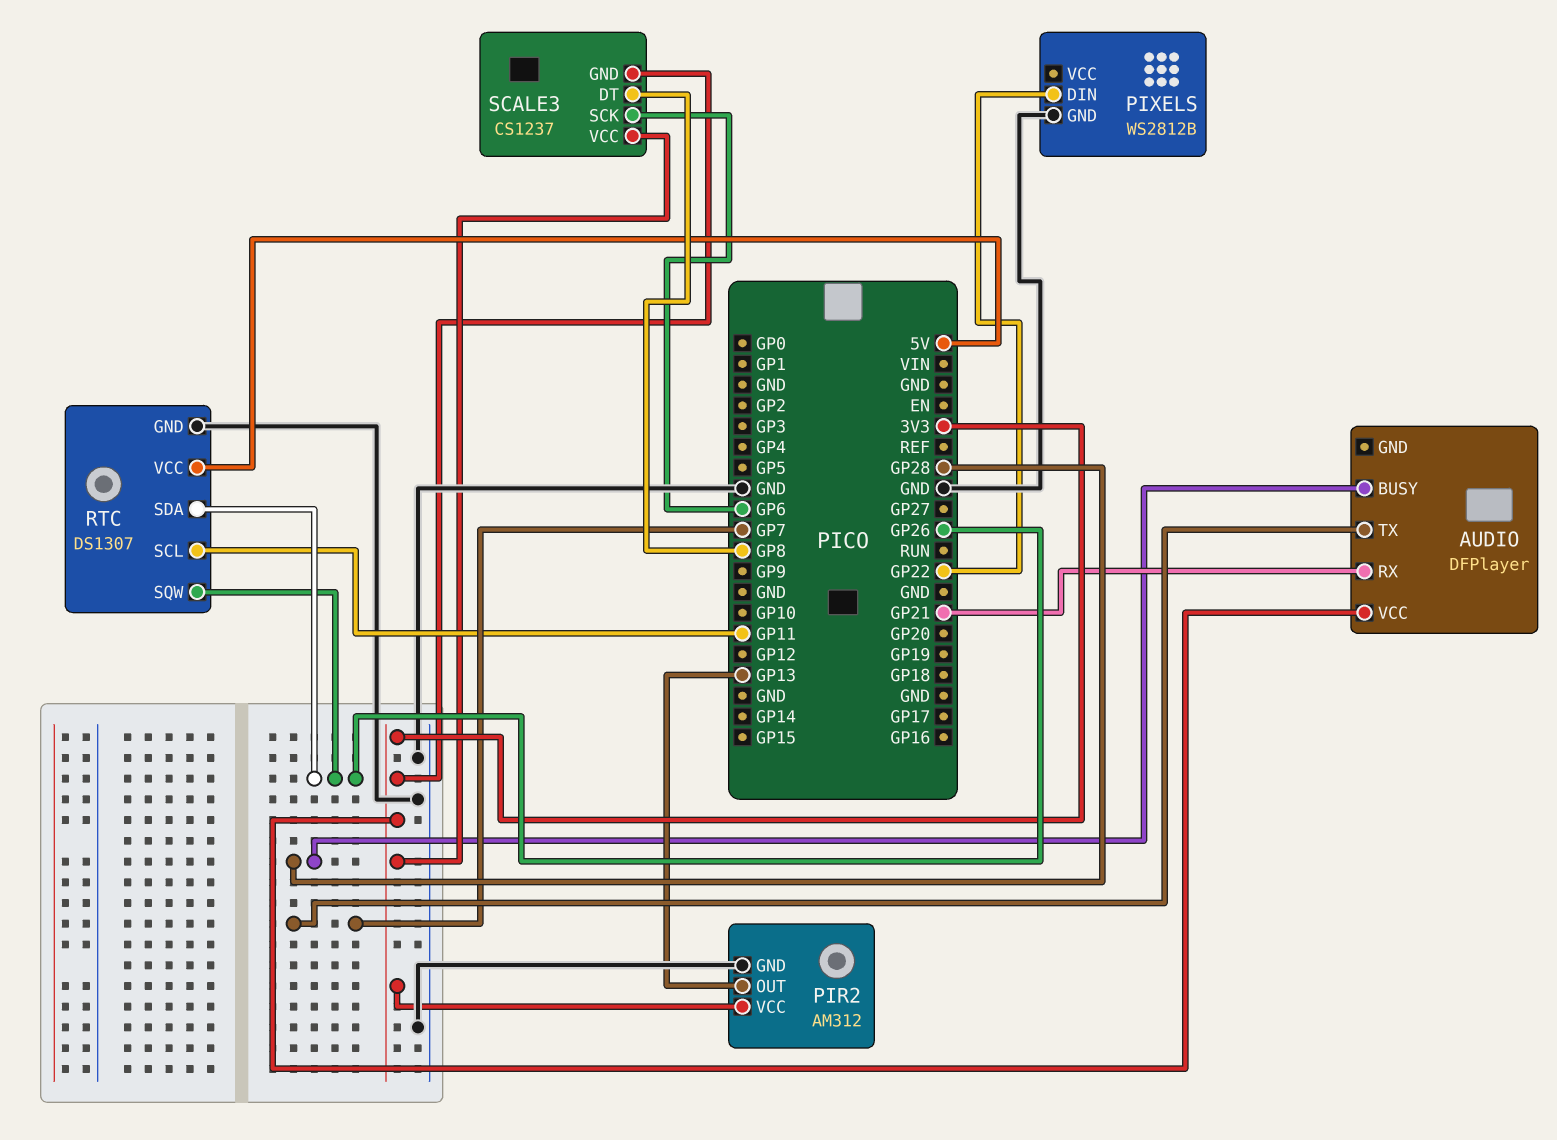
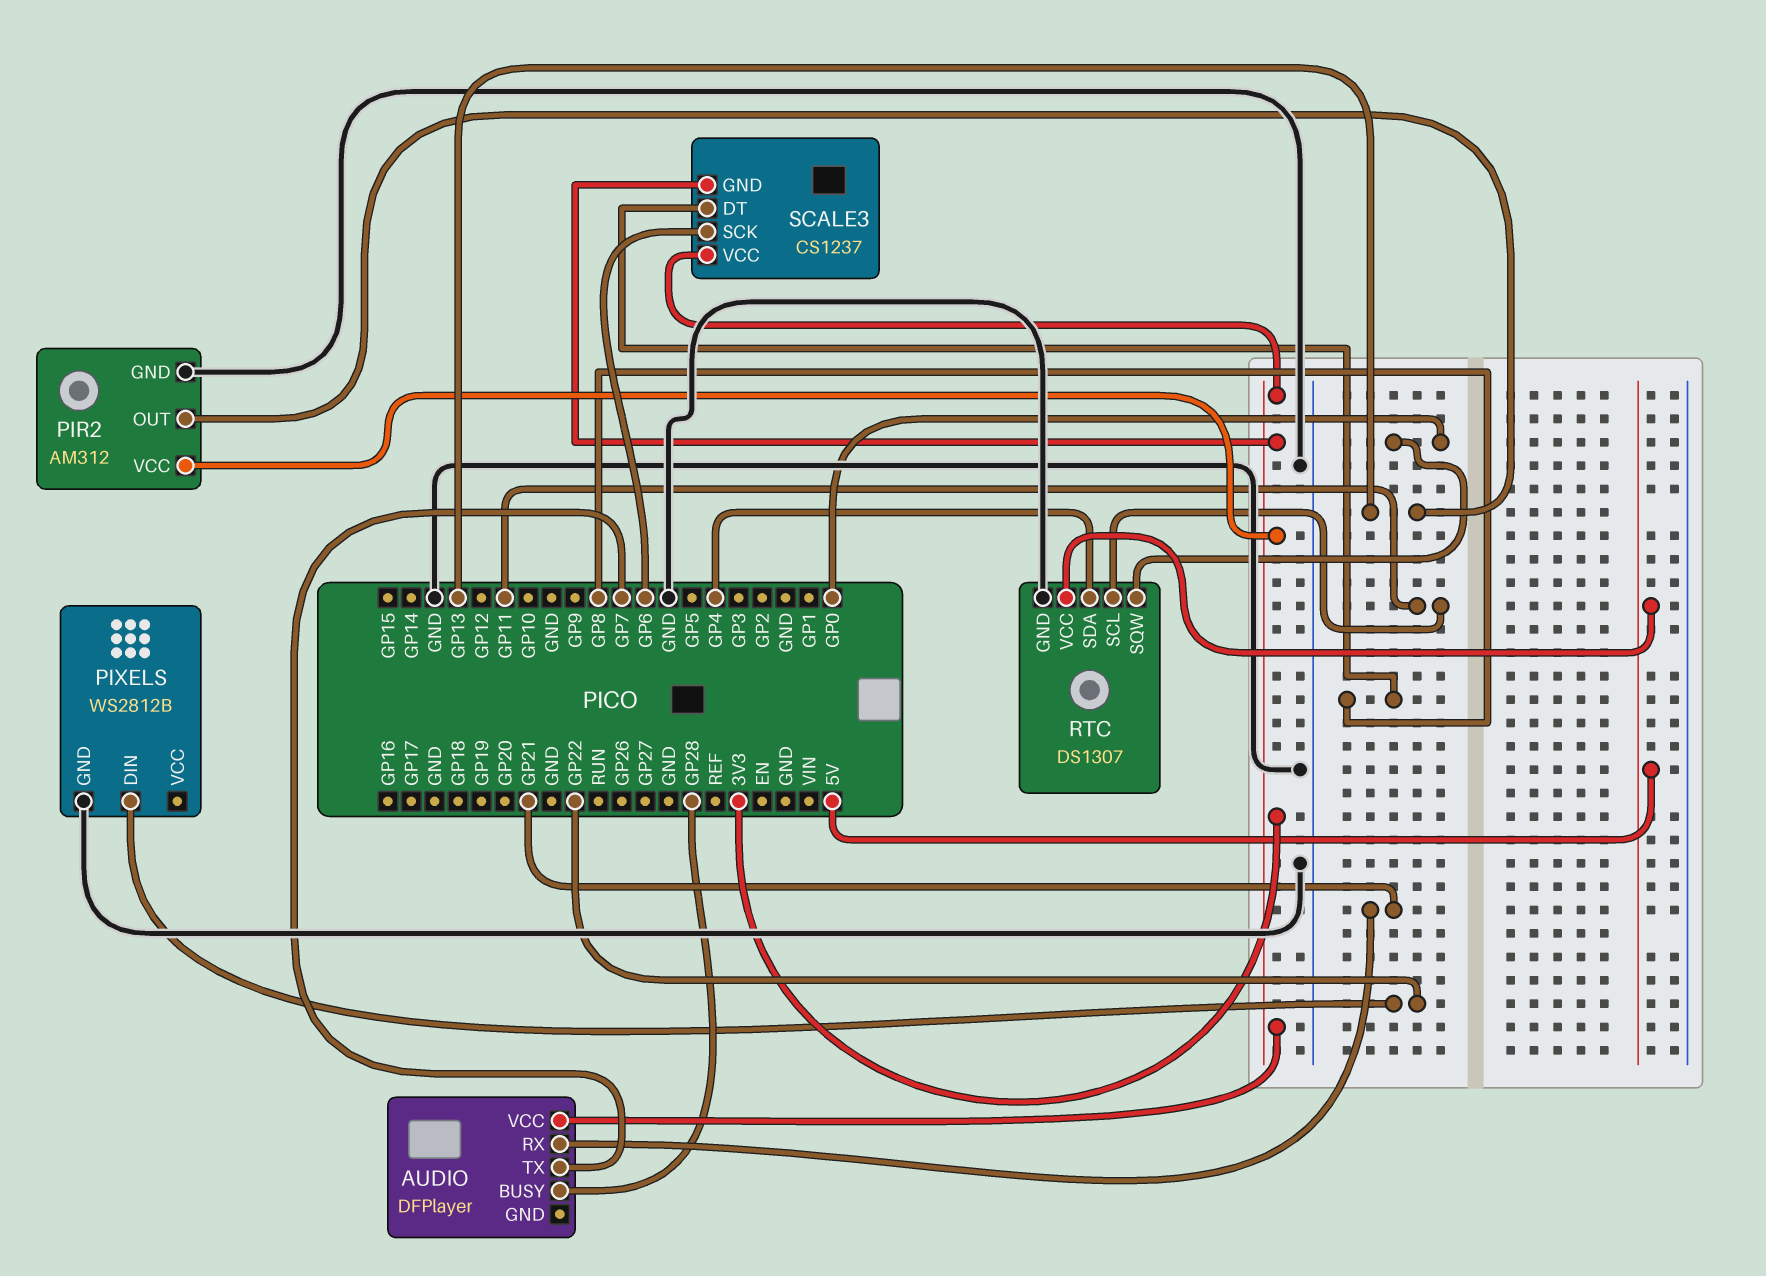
RTC pin SDA: GP26 -> GP4
RTC pin SQW: GP26 -> GP0

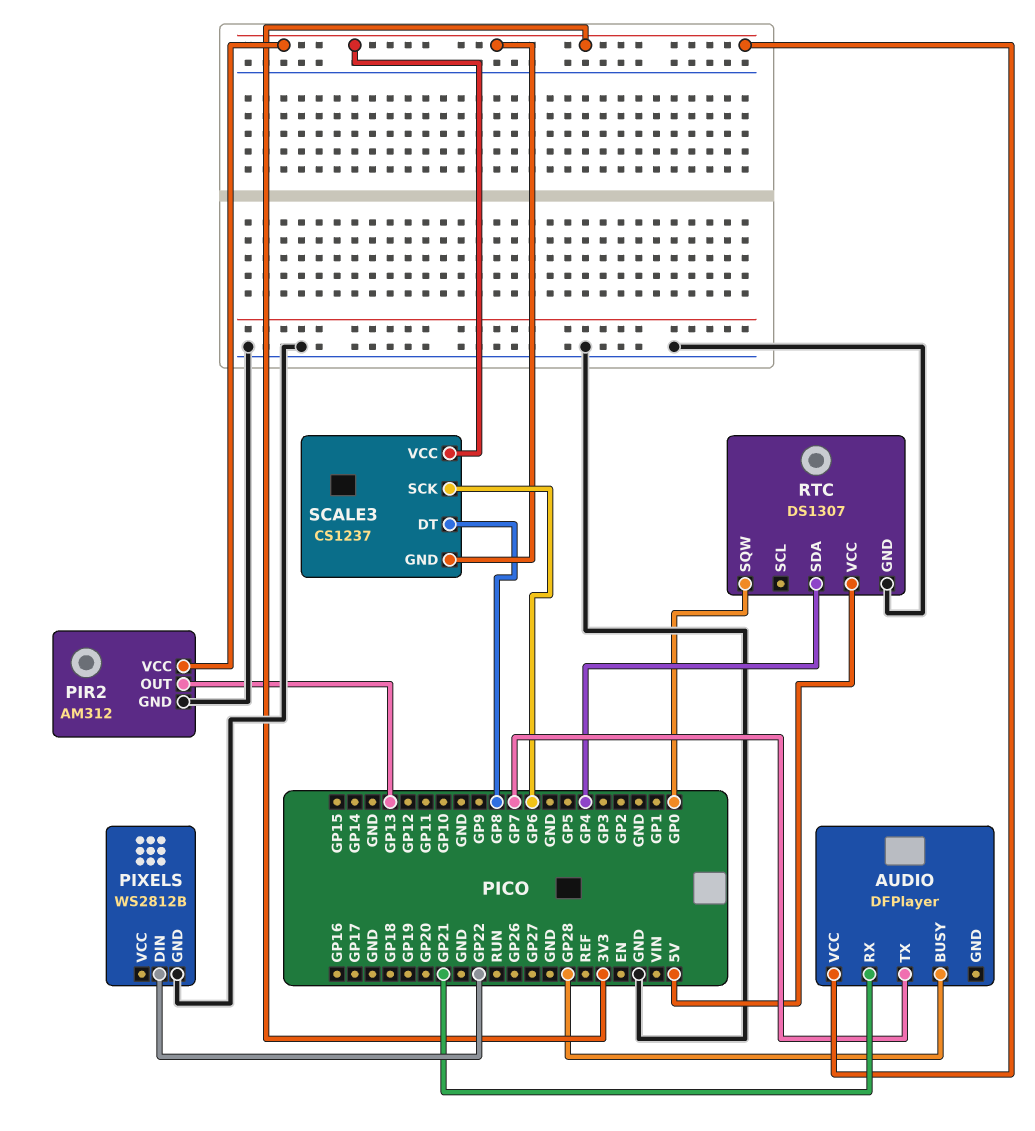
RTC pin SCL: GP11 -> none

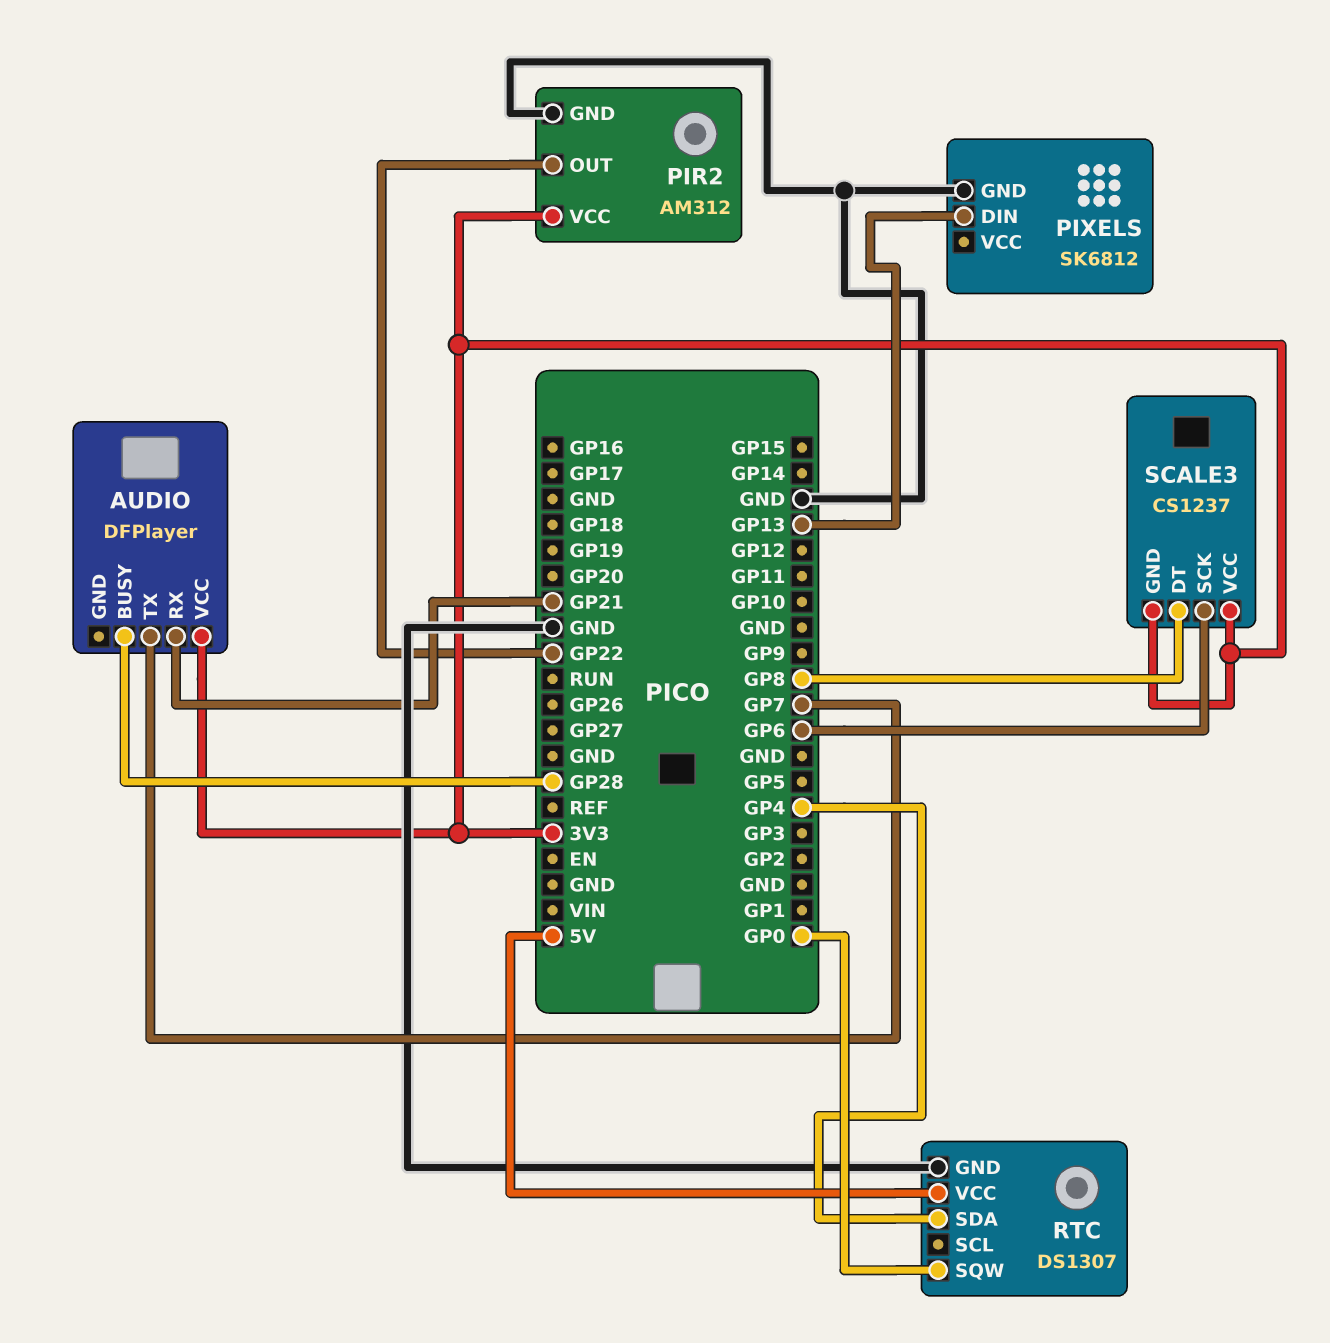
PIR2 pin OUT: GP13 -> GP22
PIXELS: WS2812B -> SK6812
PIXELS pin DIN: GP22 -> GP13

